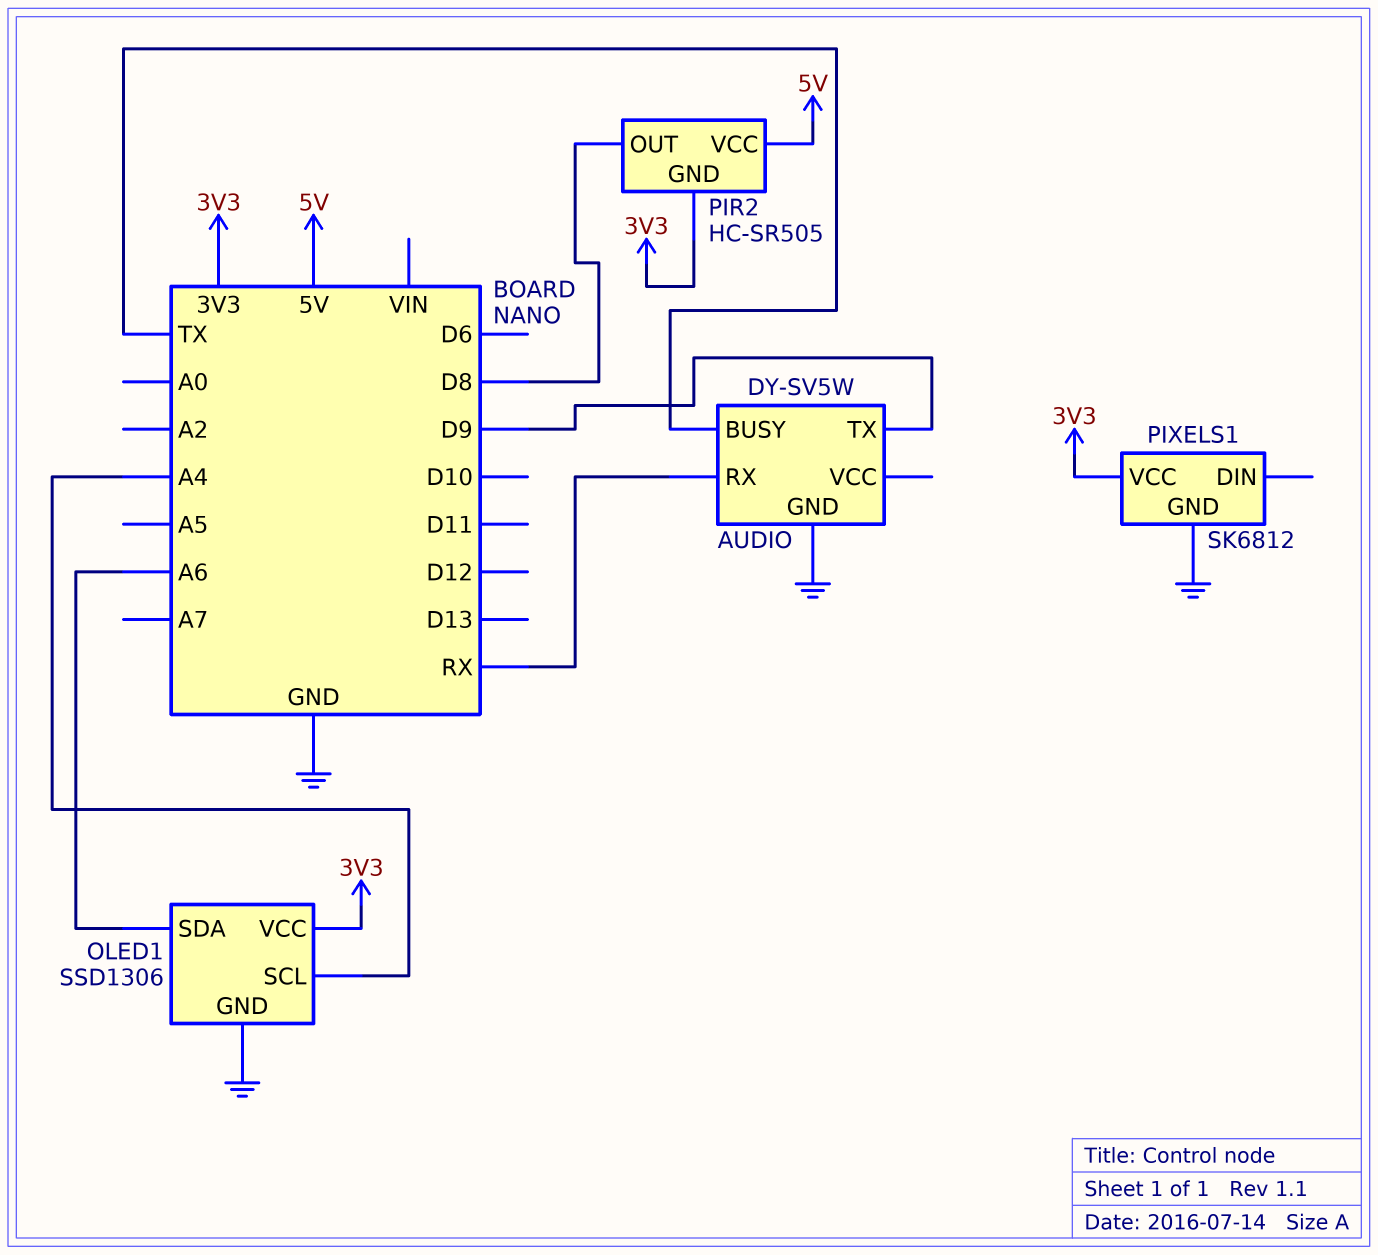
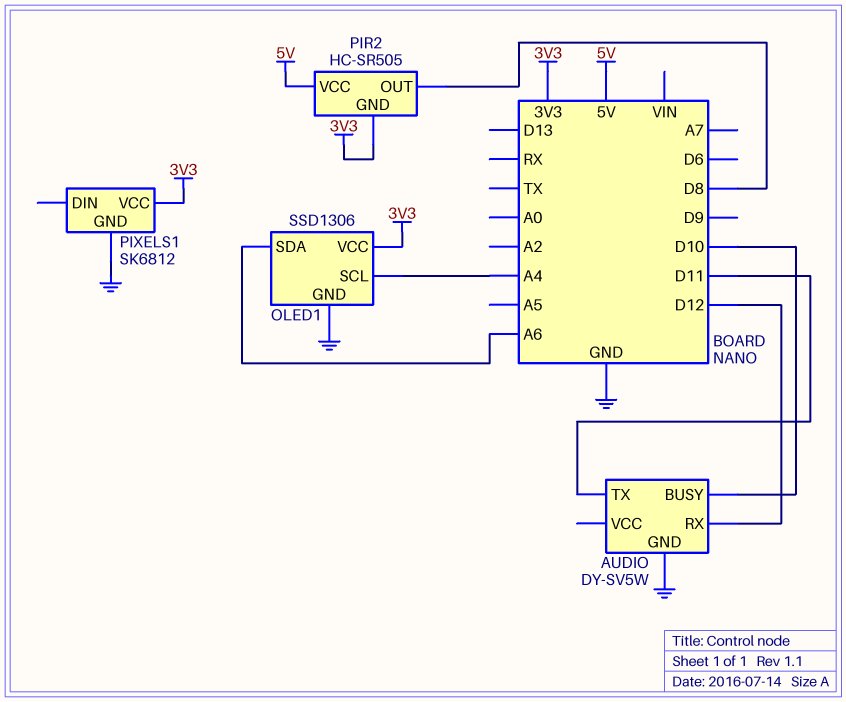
AUDIO pin BUSY: TX -> D10
AUDIO pin RX: RX -> D12
AUDIO pin TX: D9 -> D11

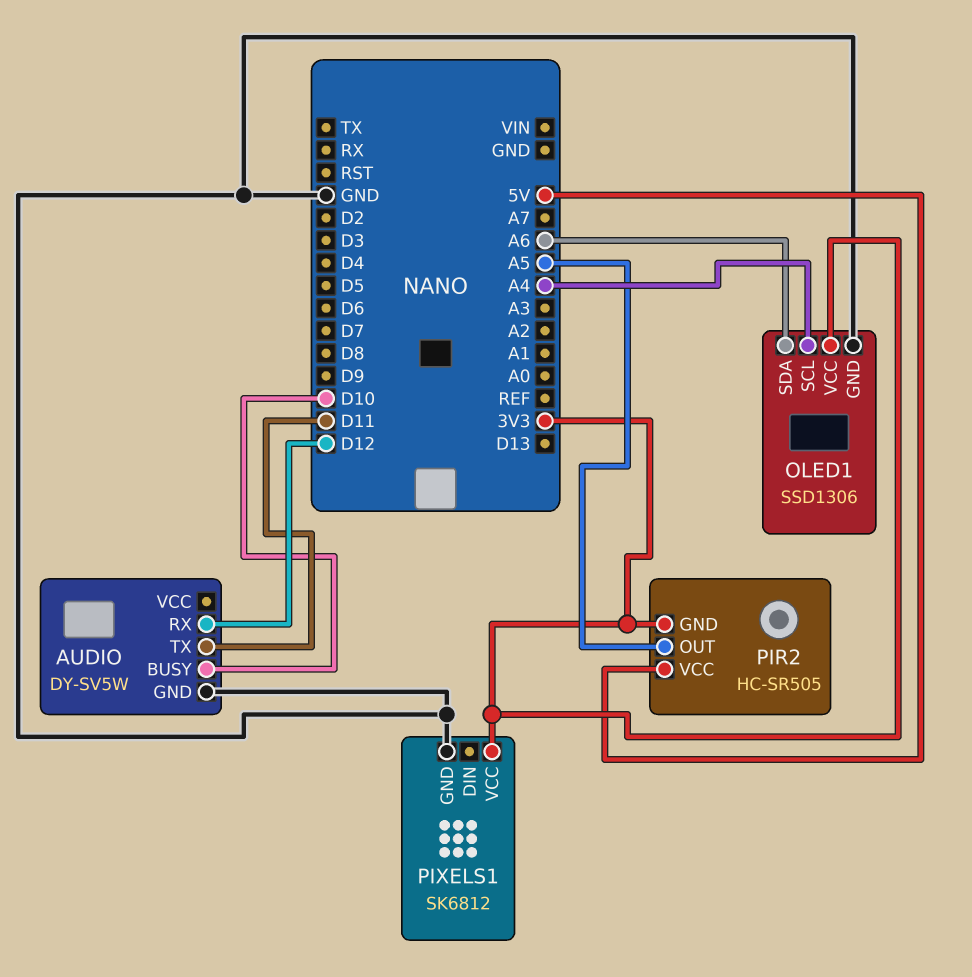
PIR2 pin OUT: D8 -> A5

